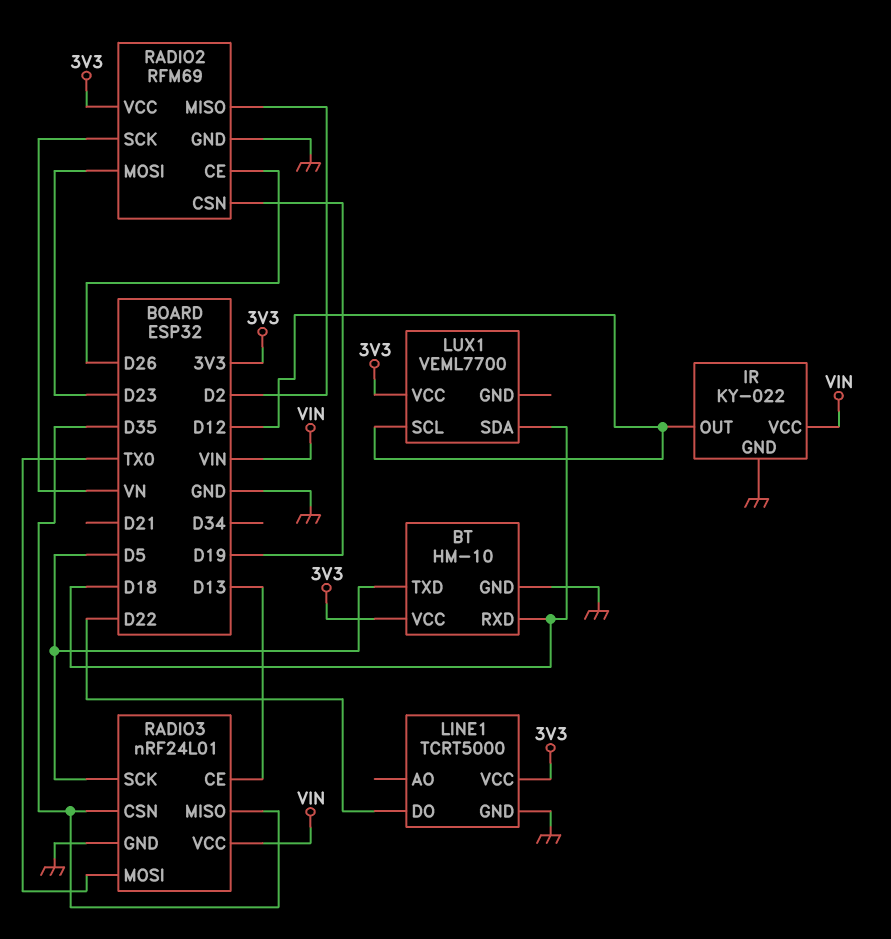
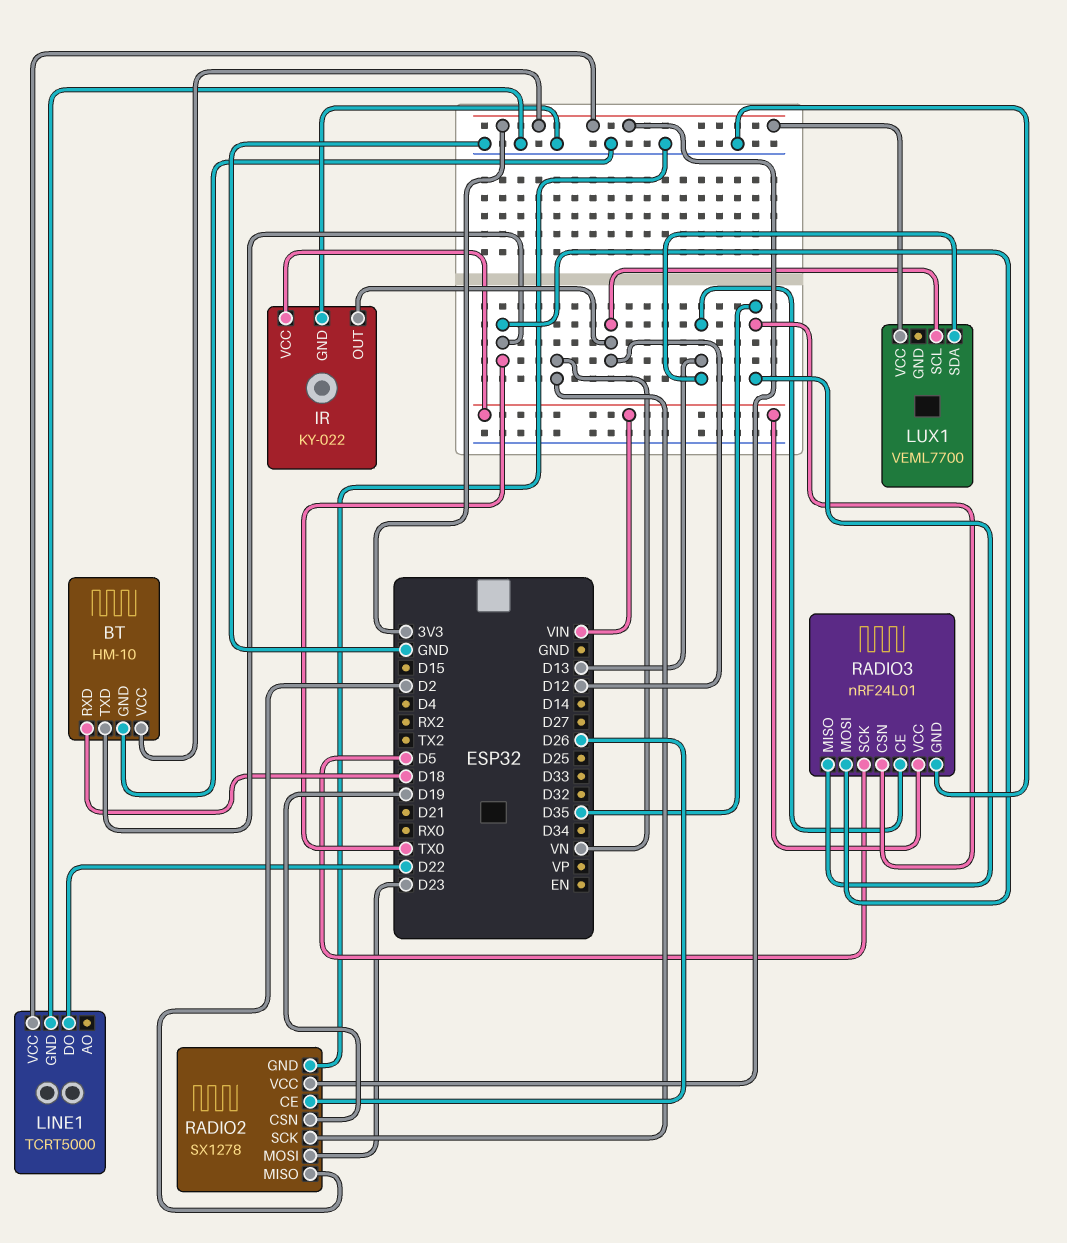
BT pin TXD: D5 -> TX0
LUX1 pin SDA: D18 -> D13
RADIO2: RFM69 -> SX1278

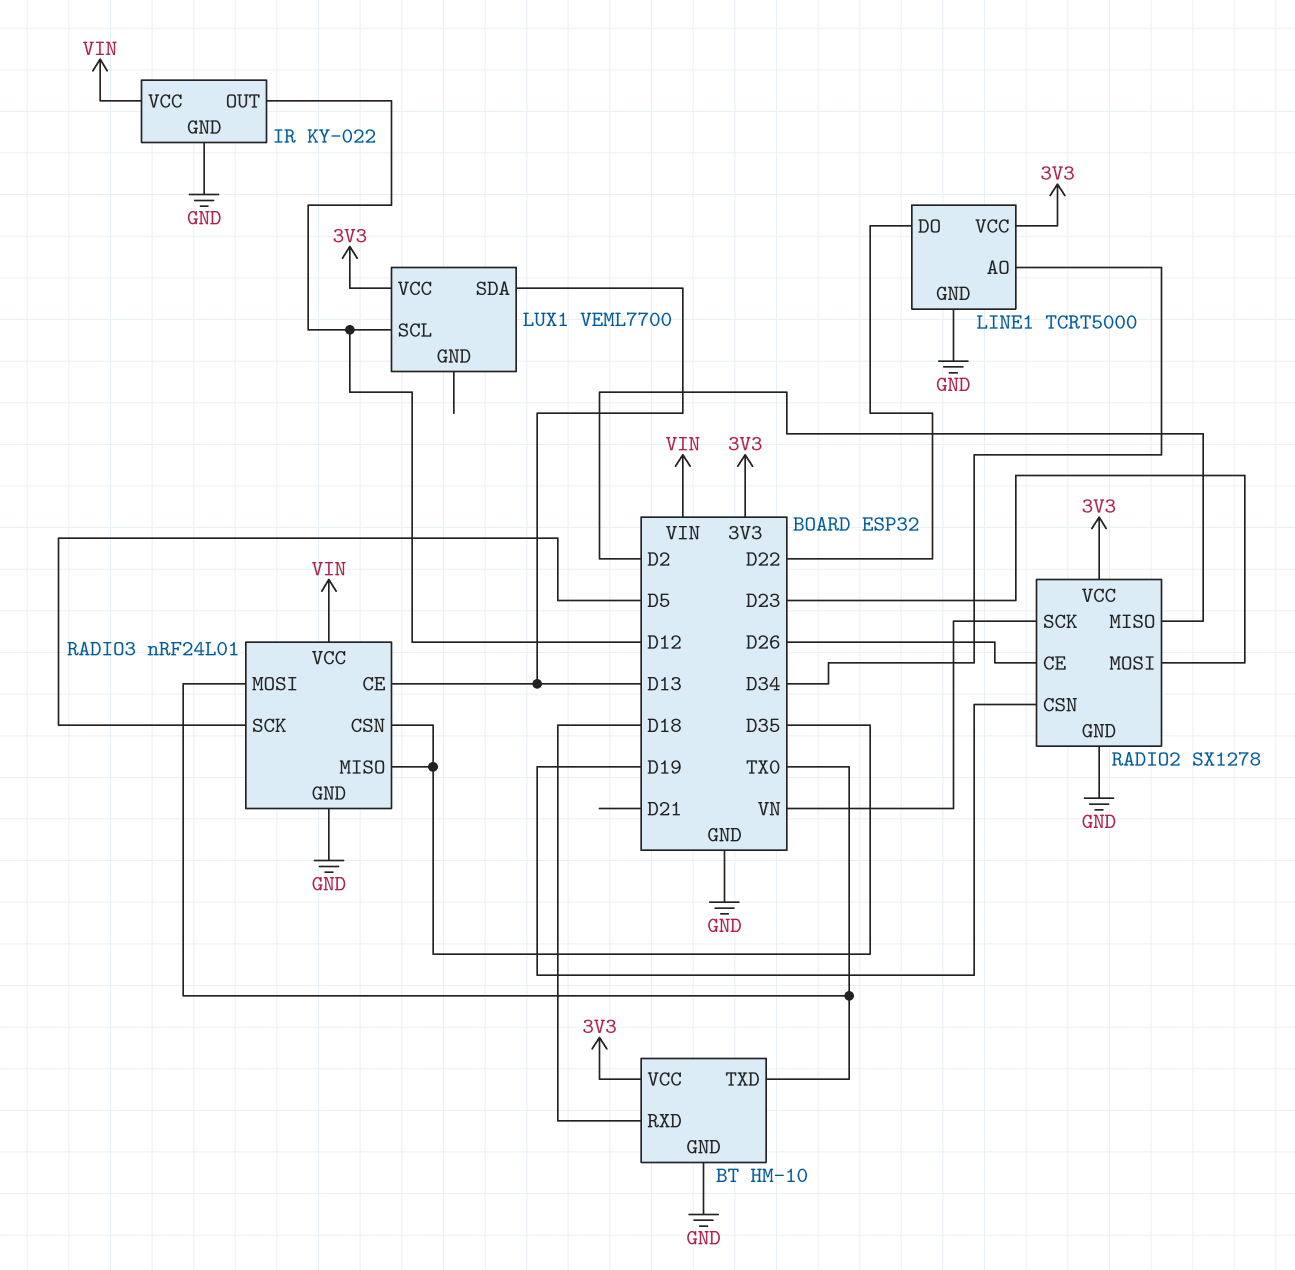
LINE1 pin AO: none -> D34

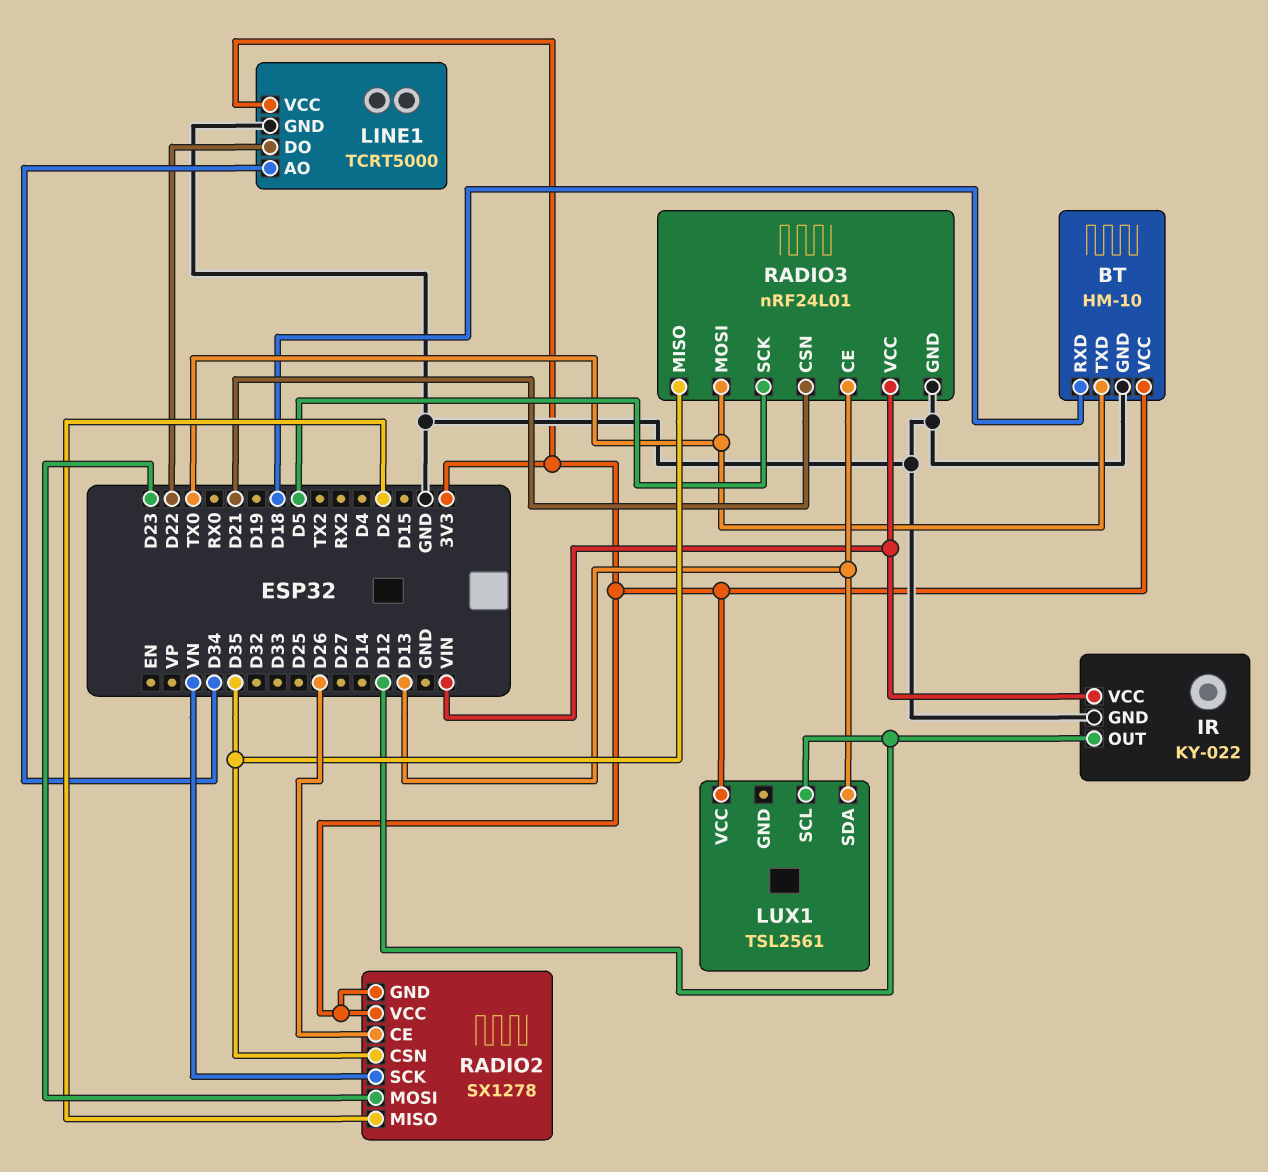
LUX1: VEML7700 -> TSL2561
RADIO2 pin CSN: D19 -> D35
RADIO2 pin GND: GND -> 3V3
RADIO3 pin CSN: D35 -> D21

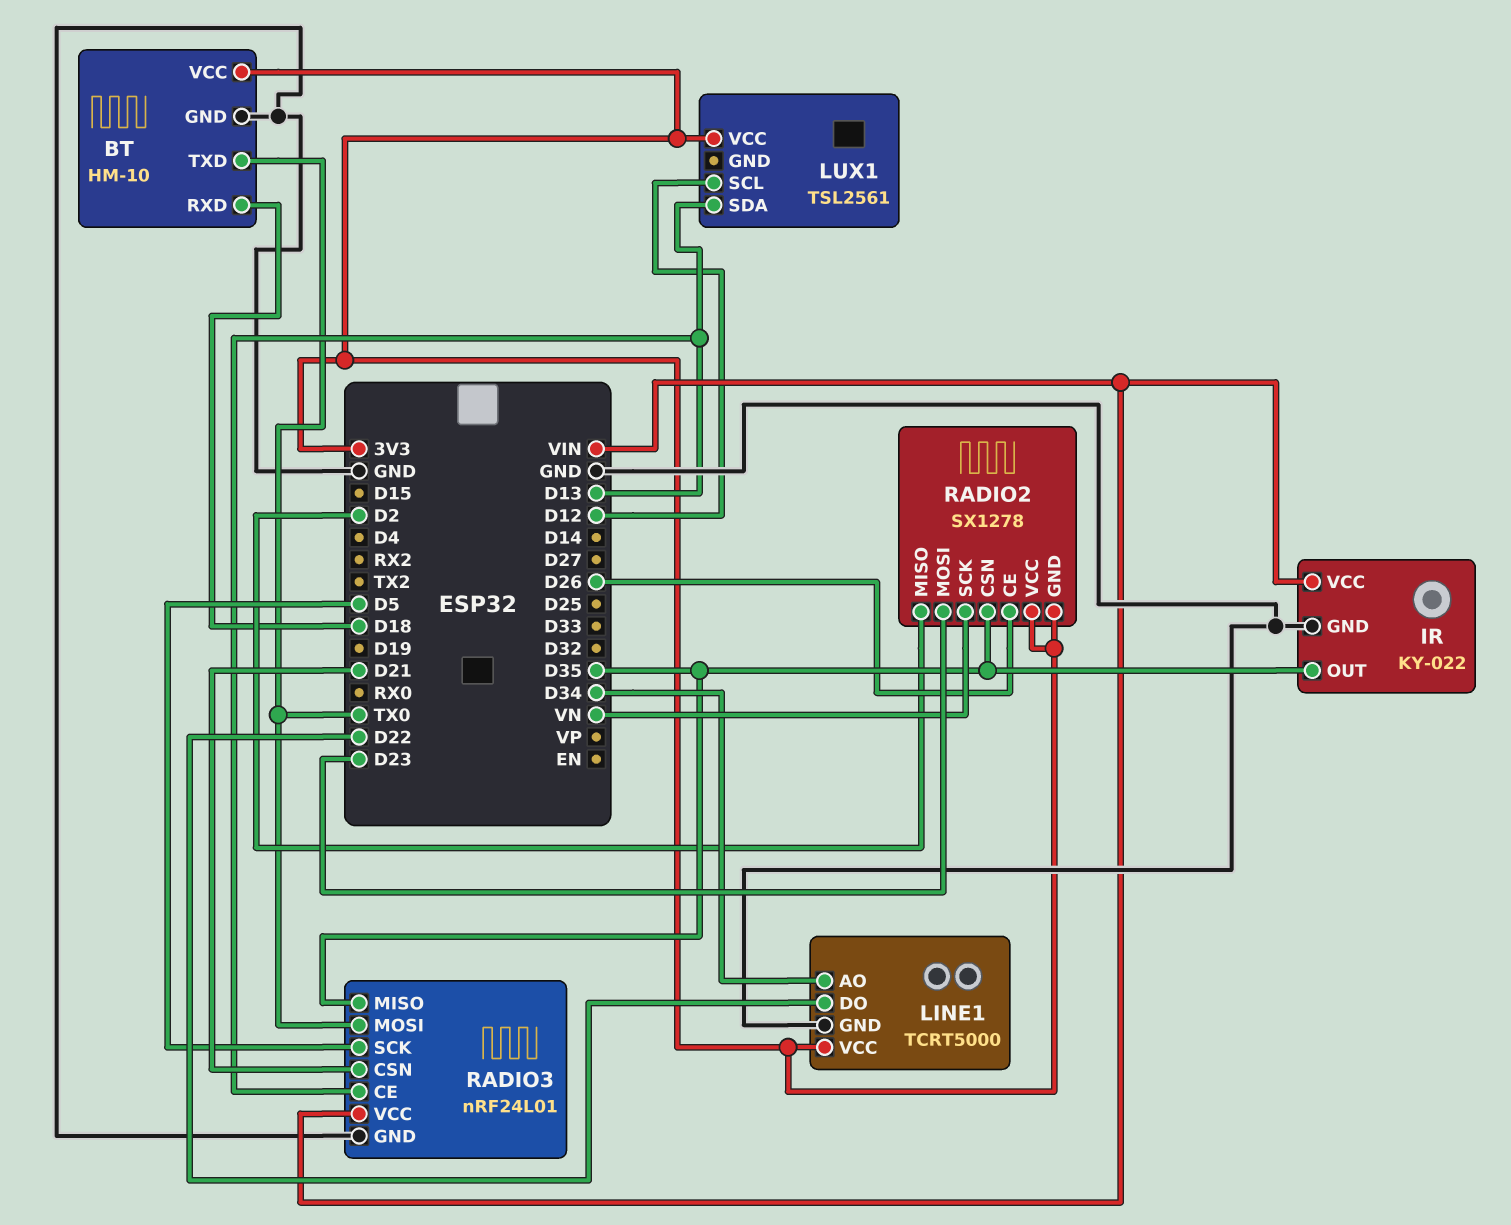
IR pin OUT: D12 -> D35

